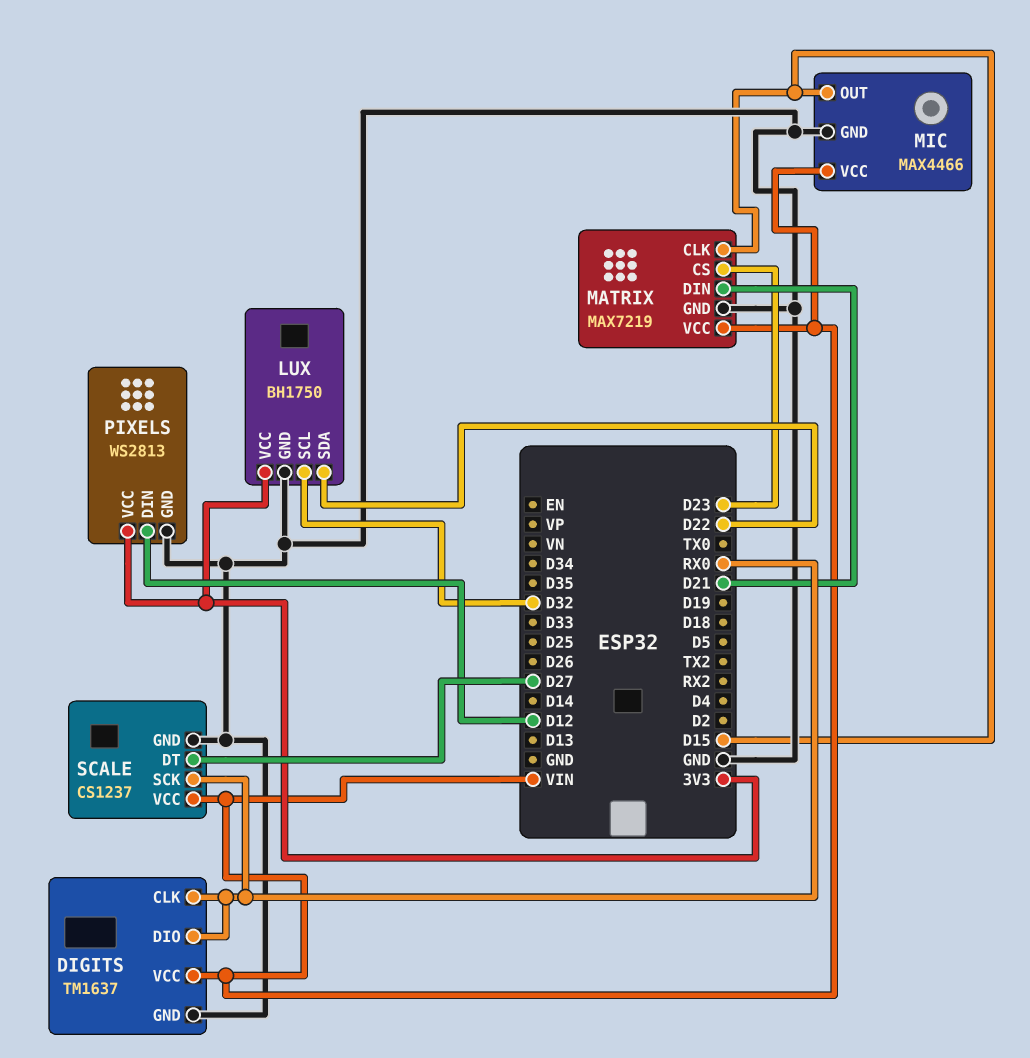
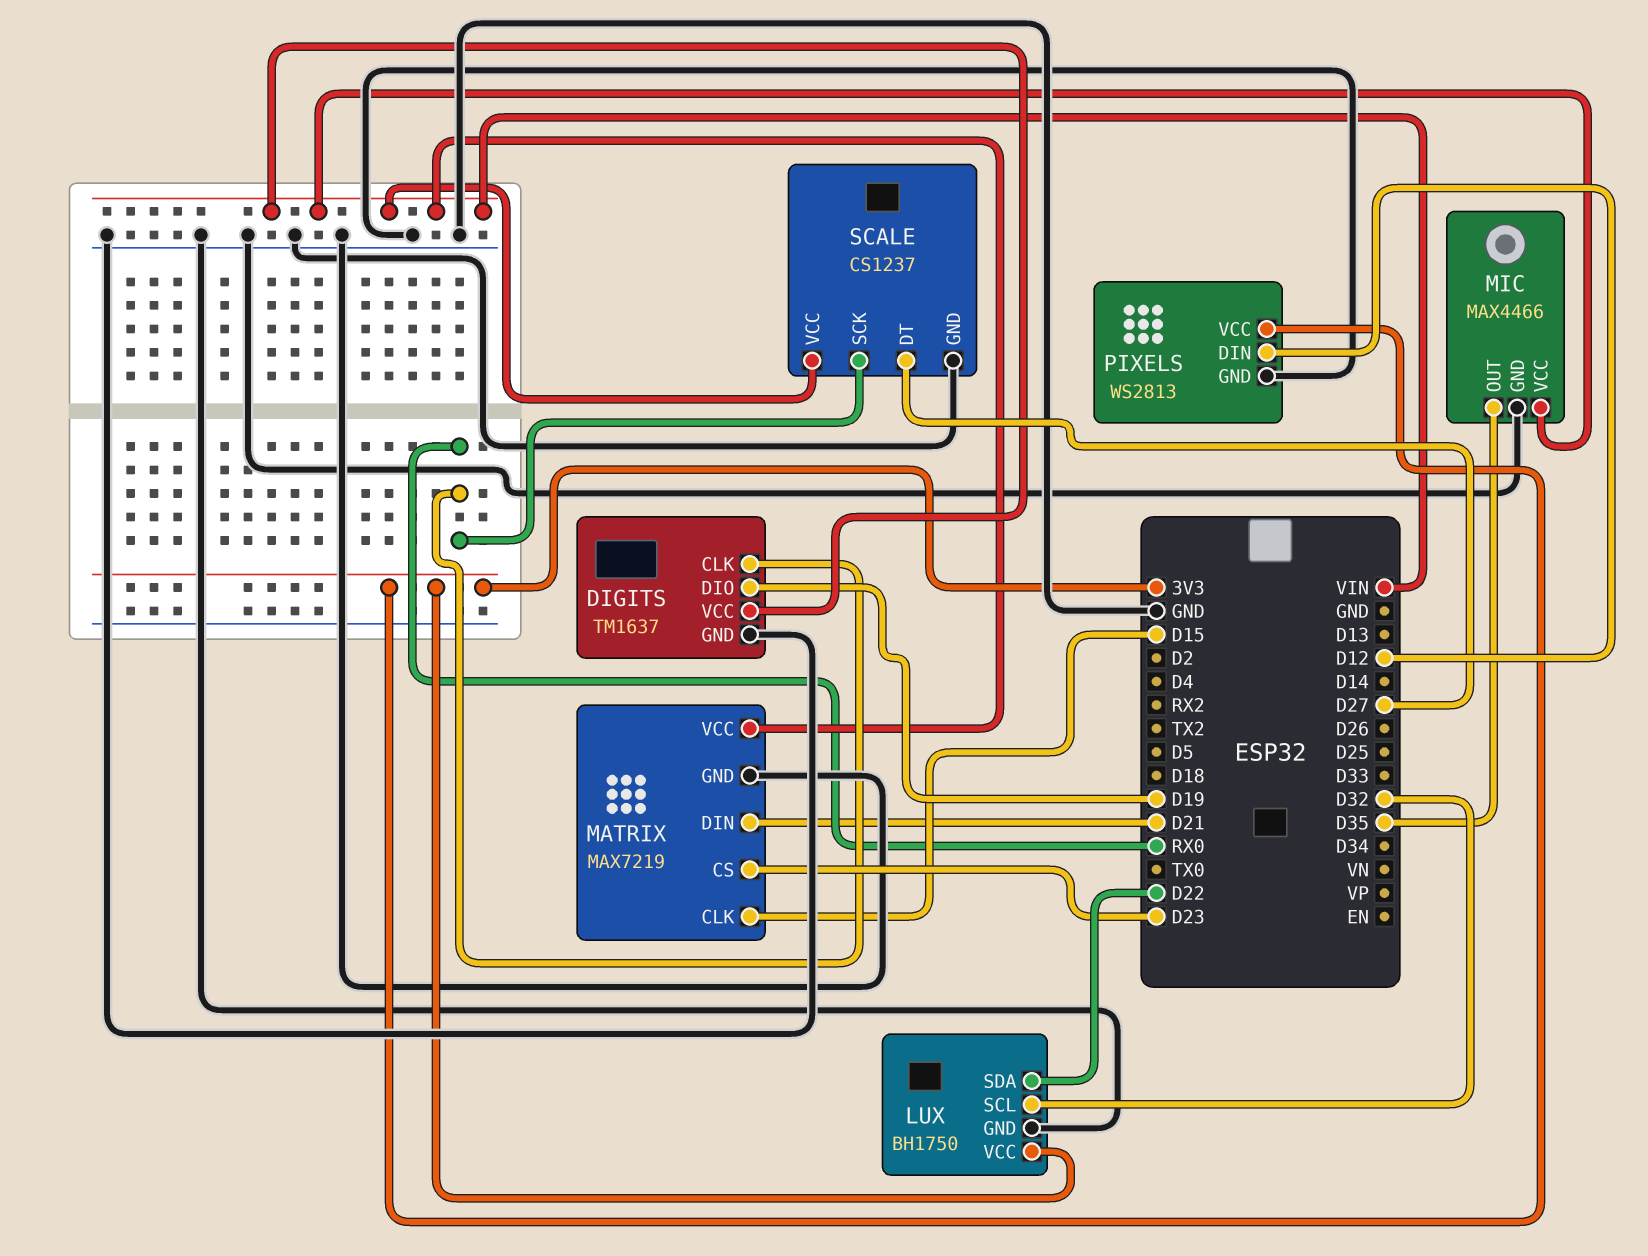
DIGITS pin DIO: RX0 -> D19
MIC pin OUT: D15 -> D35

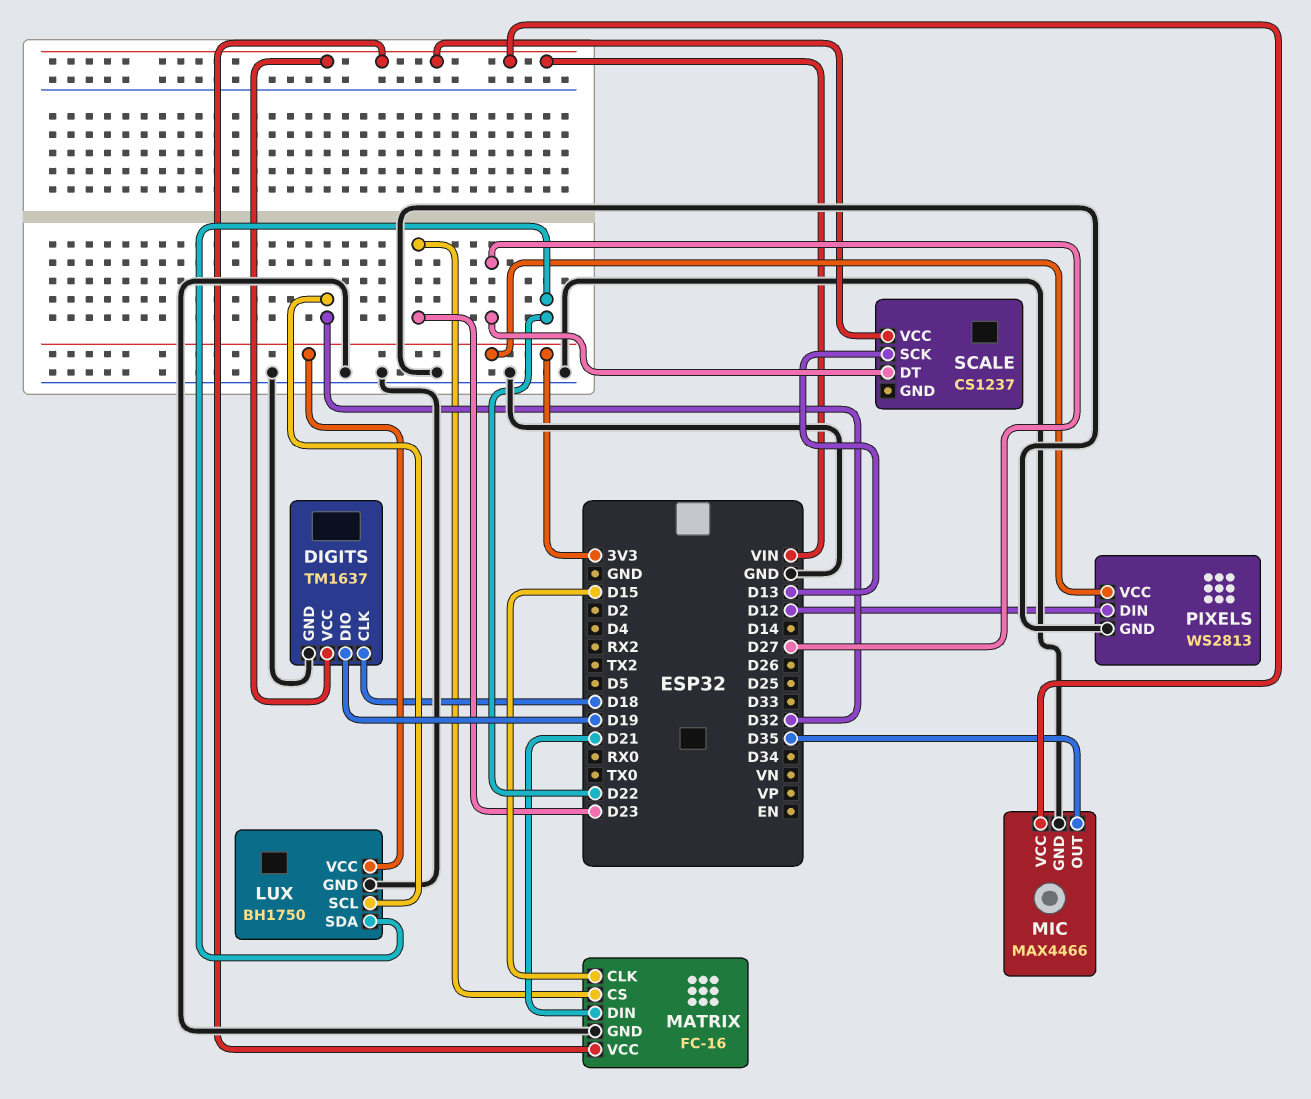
DIGITS pin CLK: RX0 -> D18
MATRIX: MAX7219 -> FC-16
SCALE pin GND: GND -> none
SCALE pin SCK: RX0 -> D13

